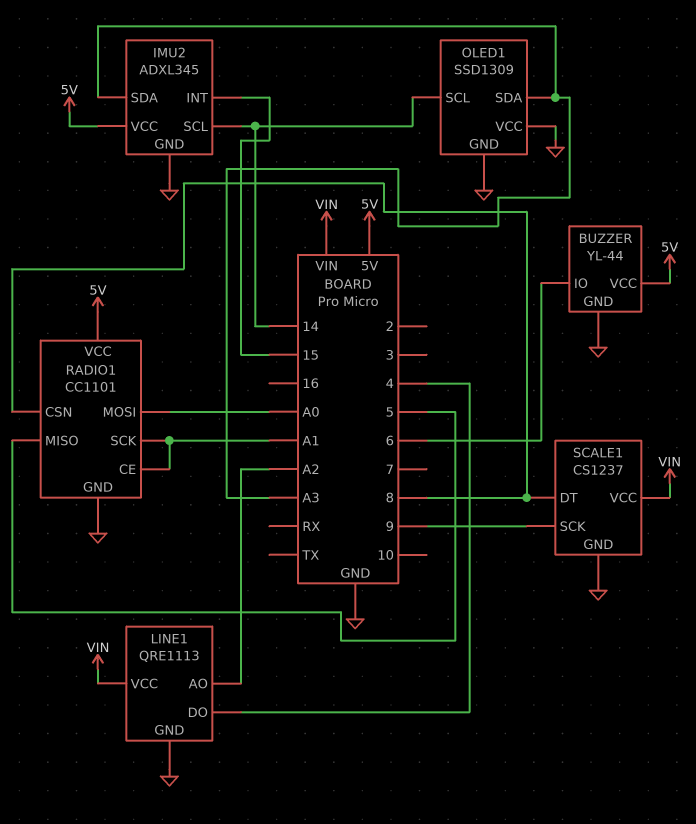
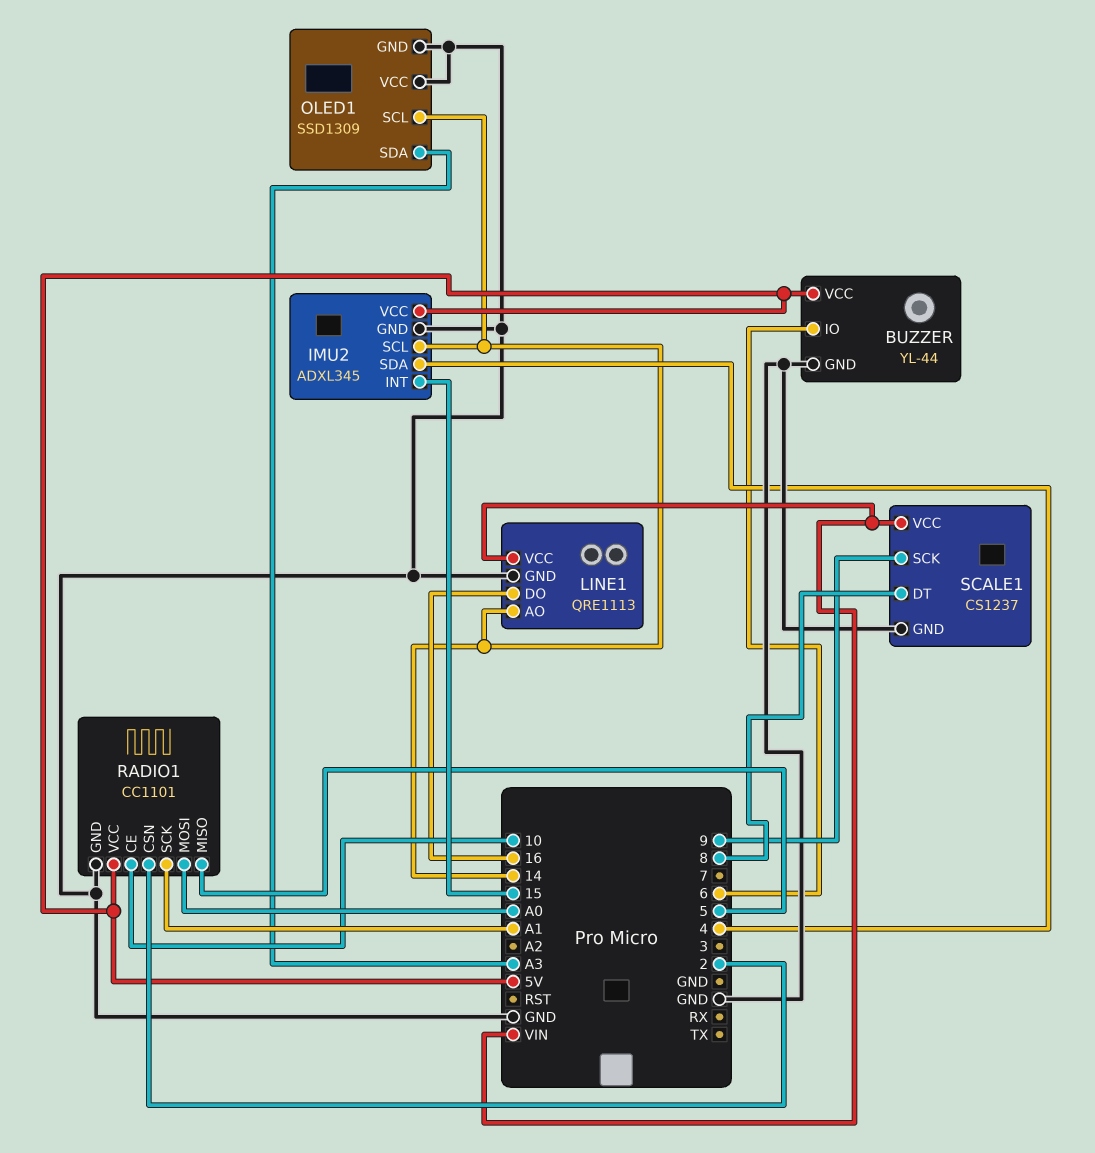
IMU2 pin SDA: A3 -> 4
LINE1 pin AO: A2 -> 14
LINE1 pin DO: 4 -> 16
RADIO1 pin CE: A1 -> 10
RADIO1 pin CSN: 8 -> 2

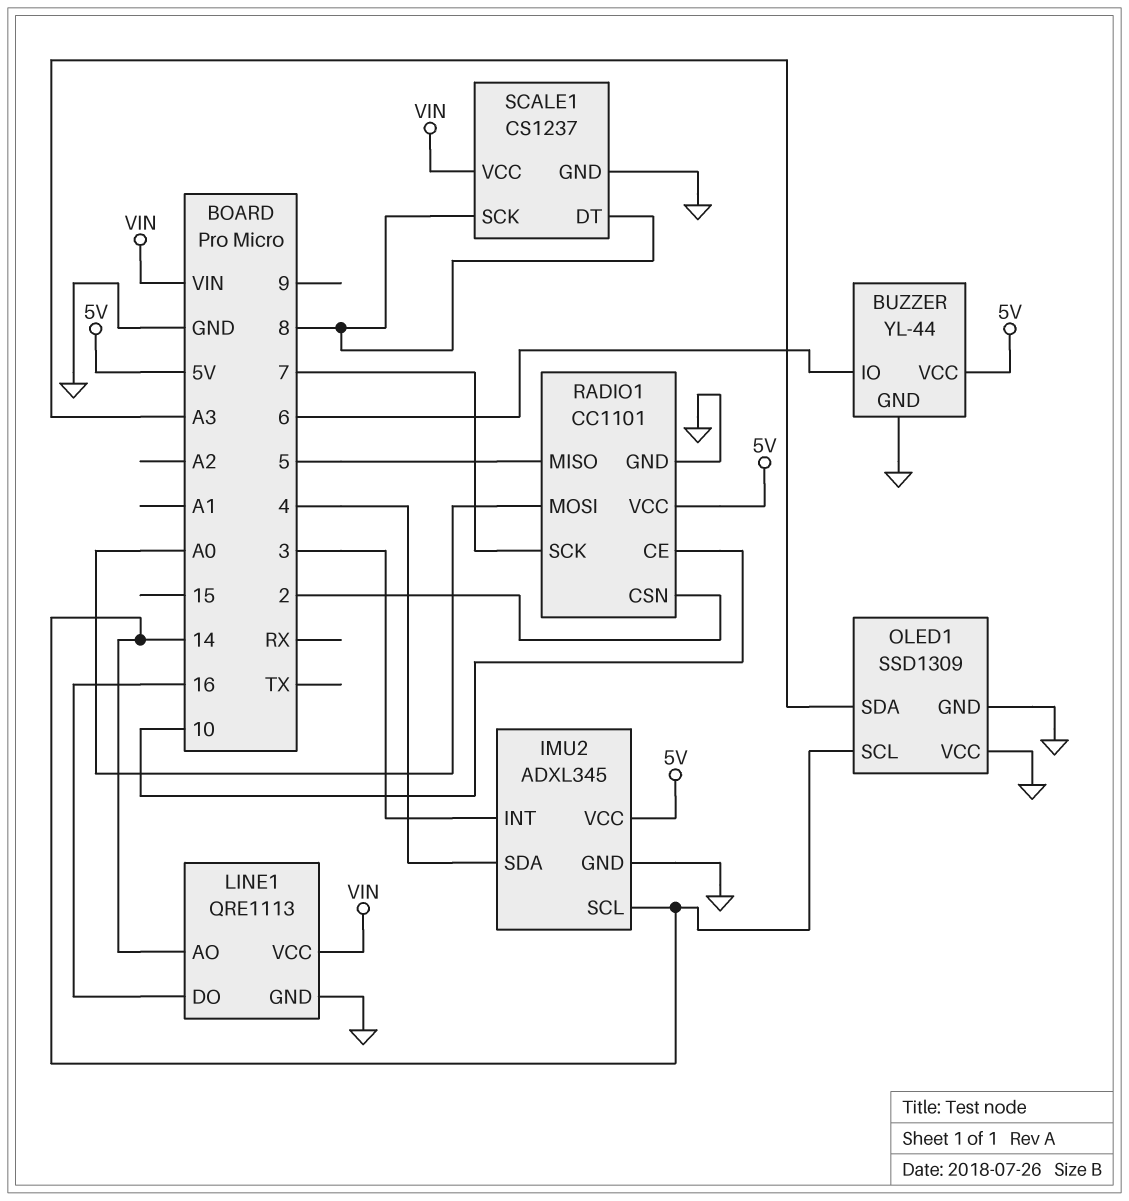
IMU2 pin INT: 15 -> 3
RADIO1 pin SCK: A1 -> 7
SCALE1 pin SCK: 9 -> 8

